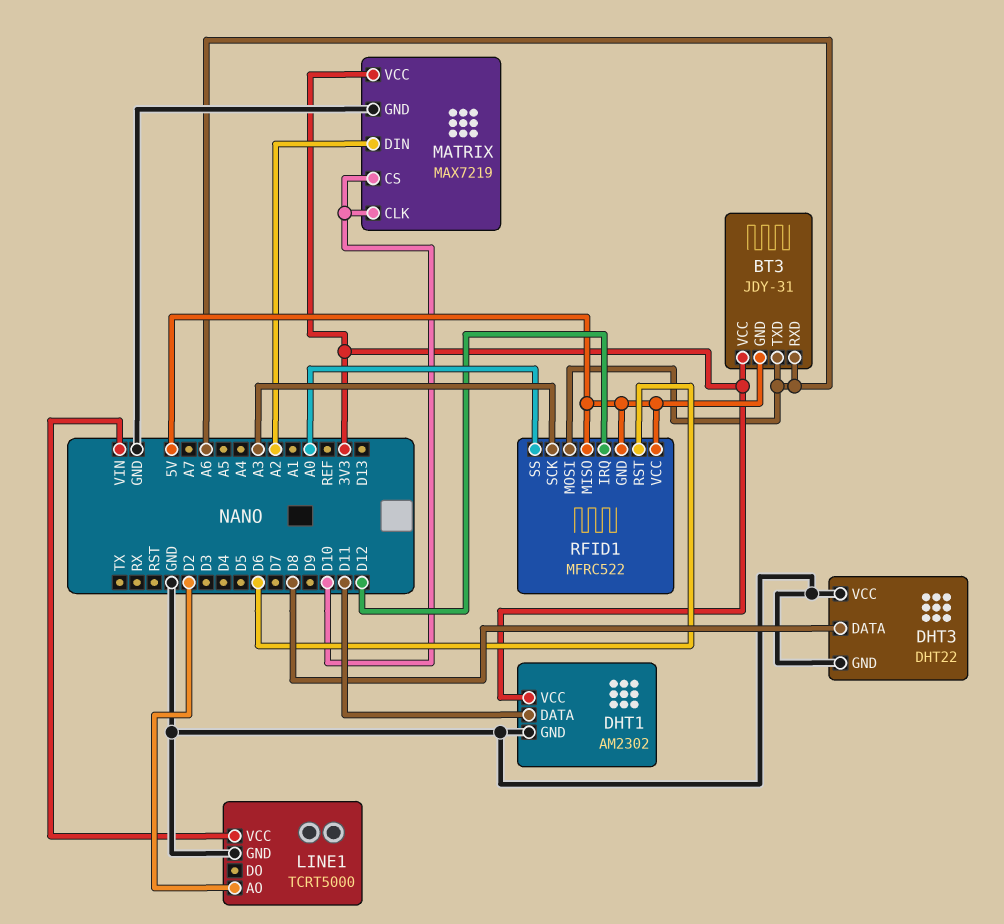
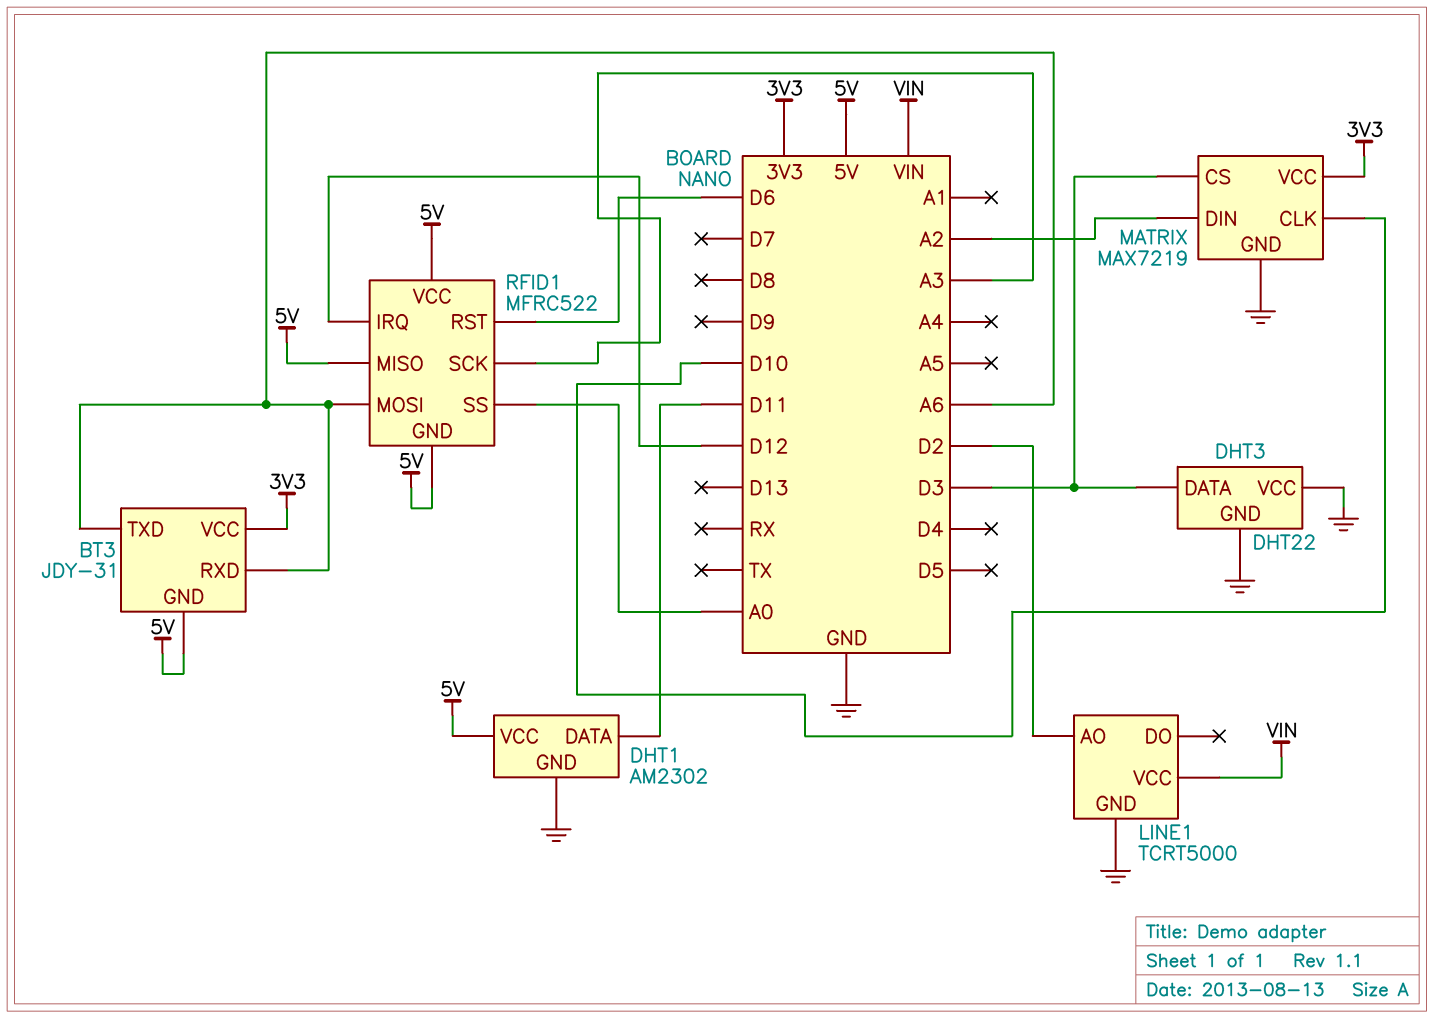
DHT1 pin VCC: 3V3 -> 5V
DHT3 pin DATA: D8 -> D3
MATRIX pin CS: D10 -> D3

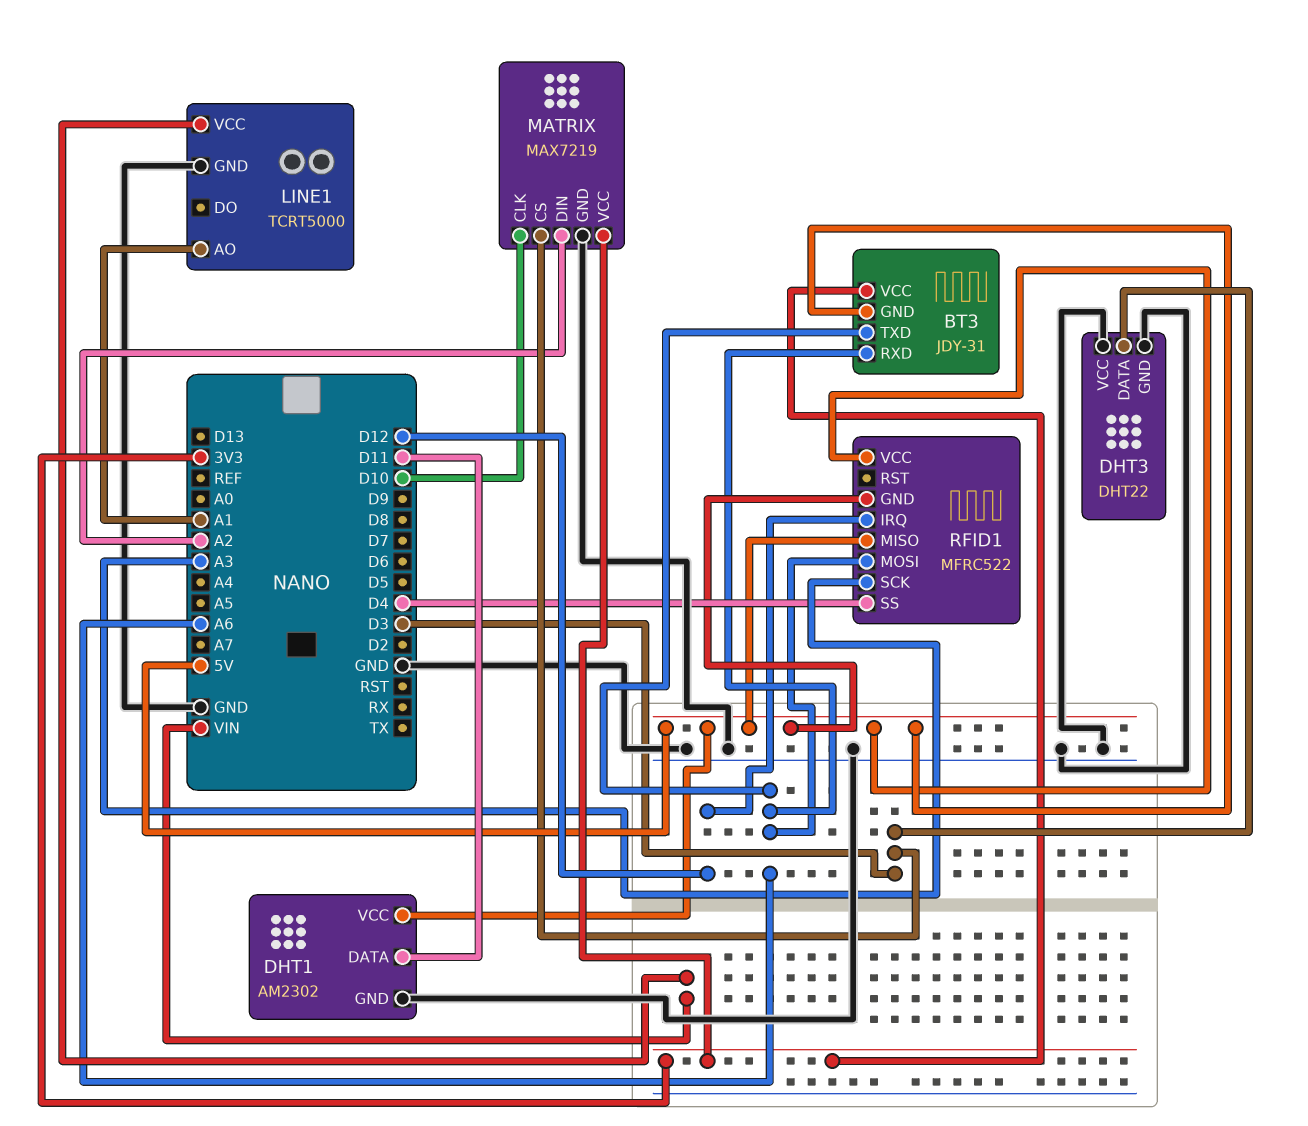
LINE1 pin AO: D2 -> A1
RFID1 pin RST: D6 -> none
RFID1 pin SS: A0 -> D4

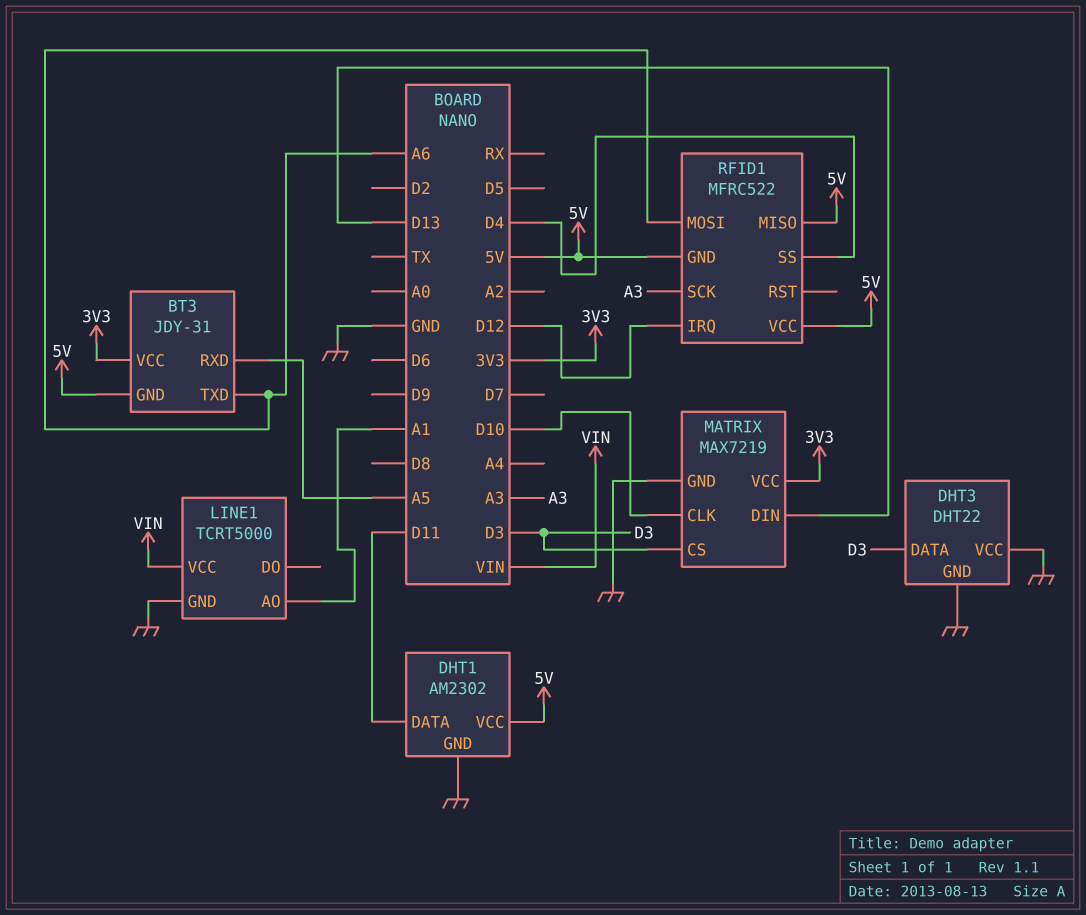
BT3 pin RXD: A6 -> A5
MATRIX pin DIN: A2 -> D13

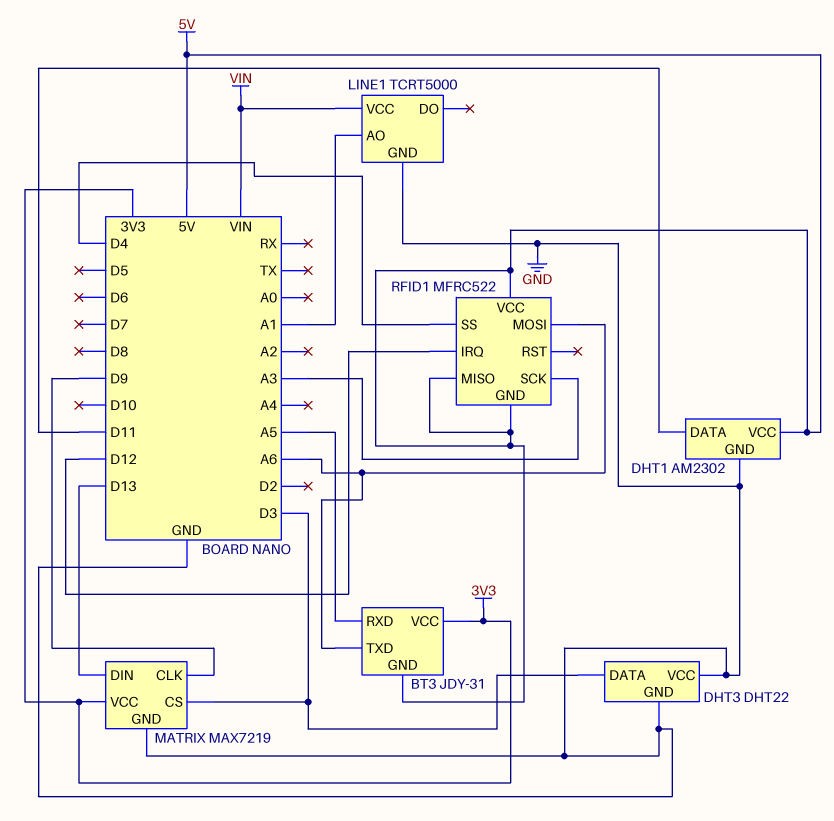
MATRIX pin CLK: D10 -> D9

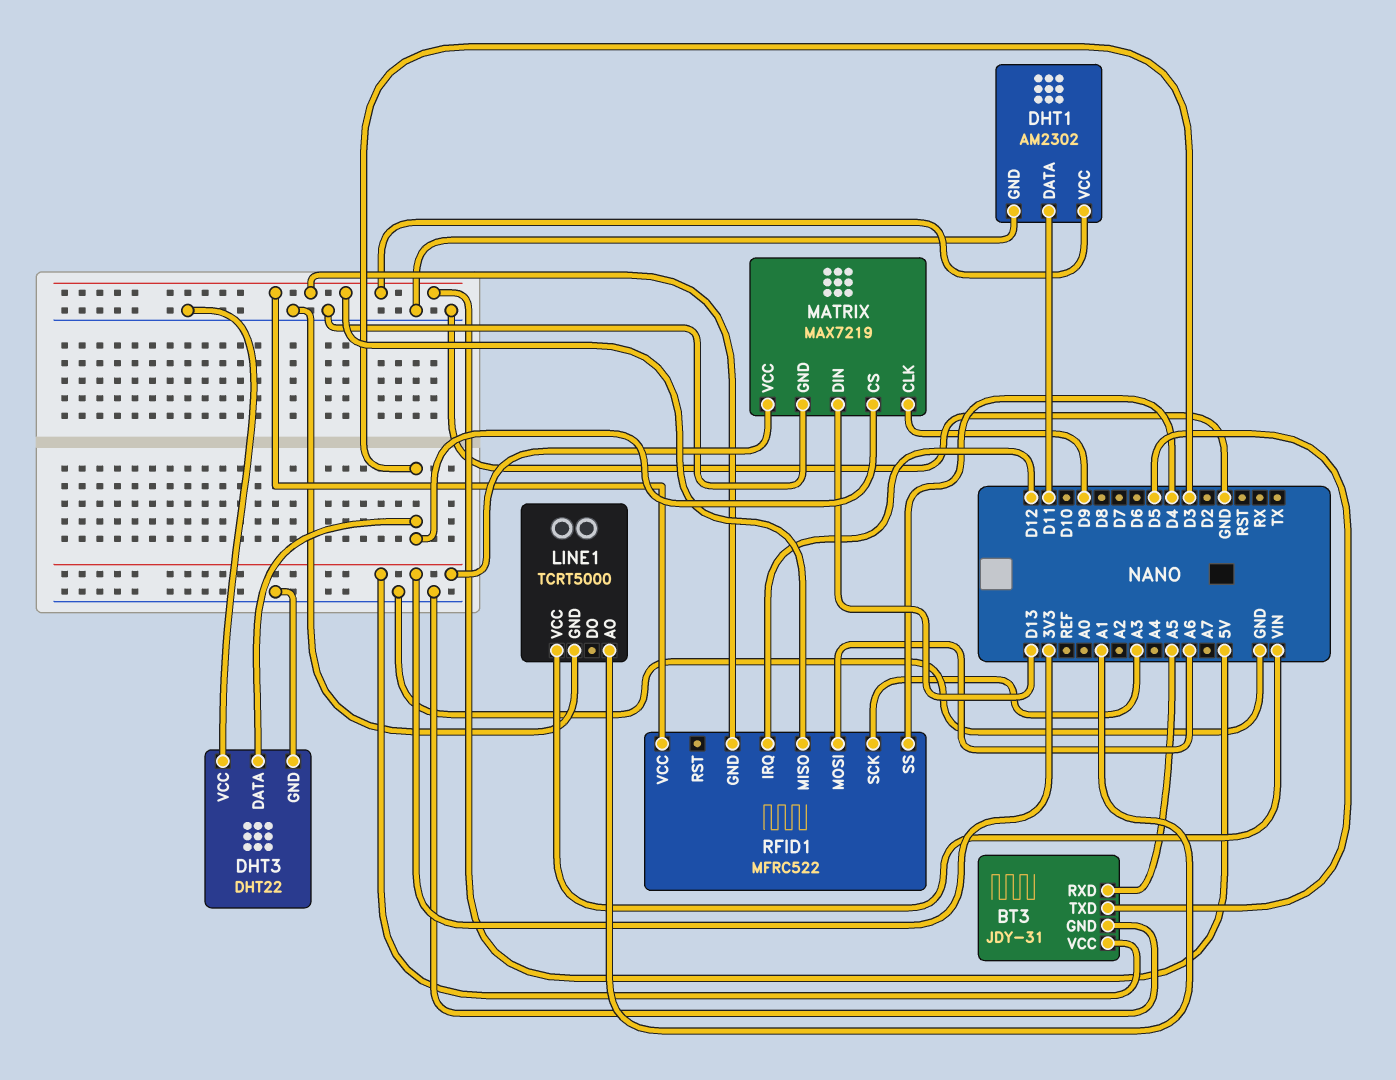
BT3 pin GND: 5V -> GND
BT3 pin TXD: A6 -> D5

